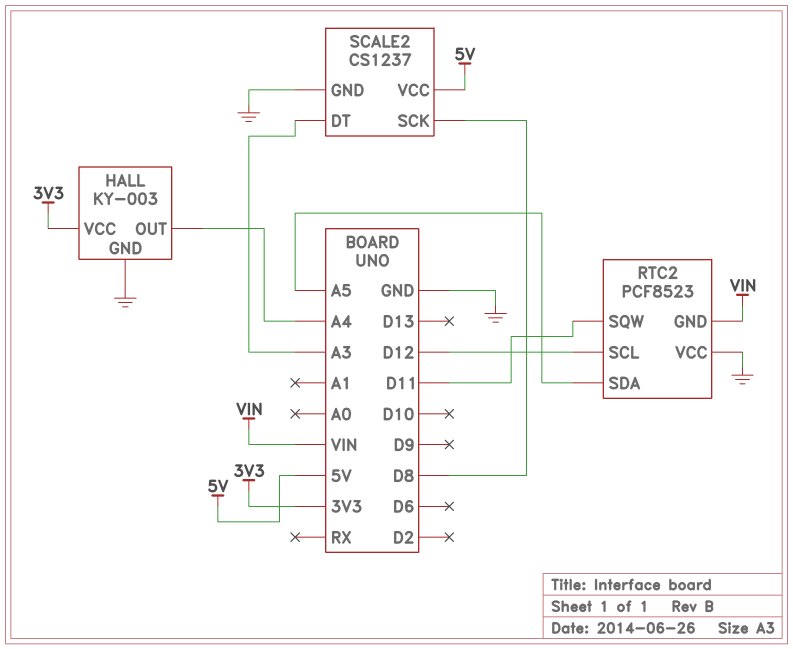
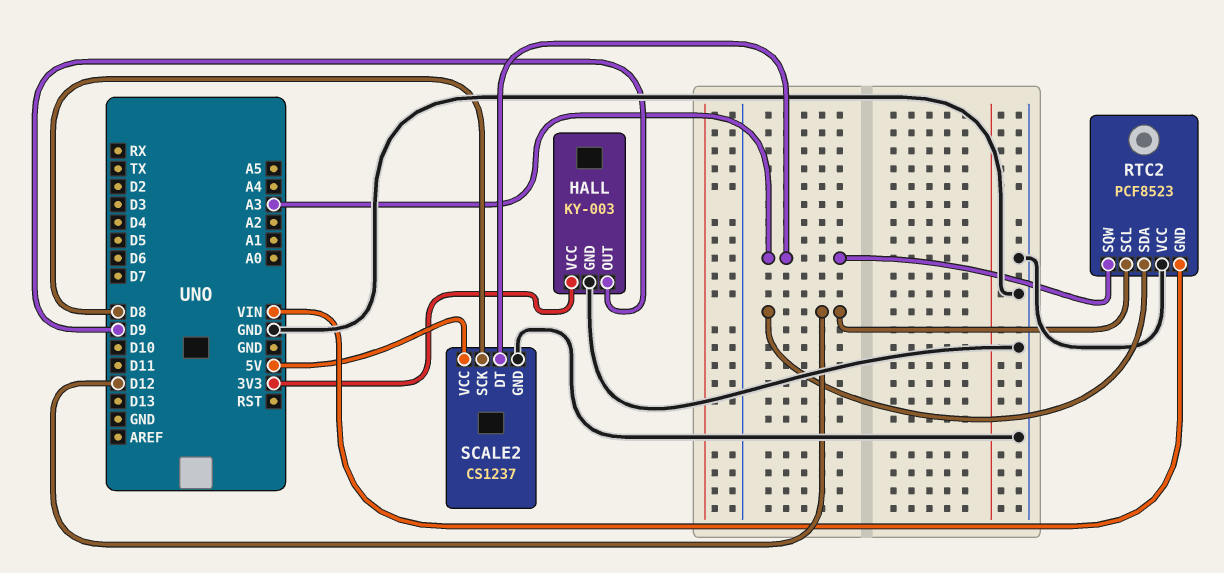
HALL pin OUT: A4 -> D9
RTC2 pin SDA: A5 -> D12
RTC2 pin SQW: D11 -> A3

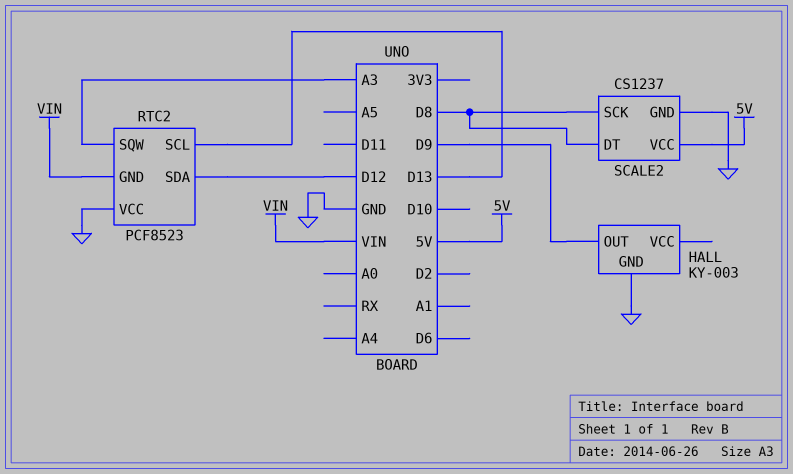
HALL pin VCC: 3V3 -> none
RTC2 pin SCL: D12 -> D13
SCALE2 pin DT: A3 -> D8

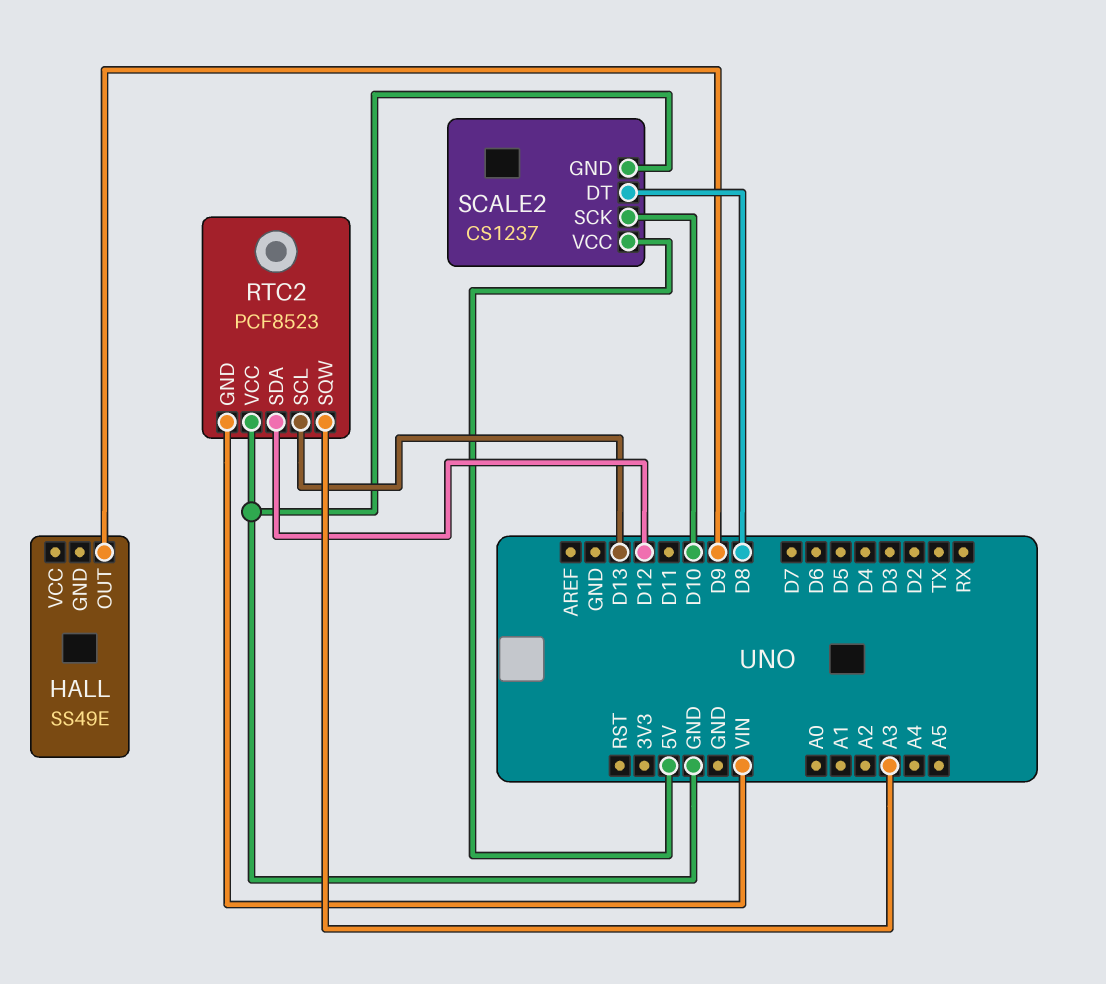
HALL: KY-003 -> SS49E
HALL pin GND: GND -> none
SCALE2 pin SCK: D8 -> D10

